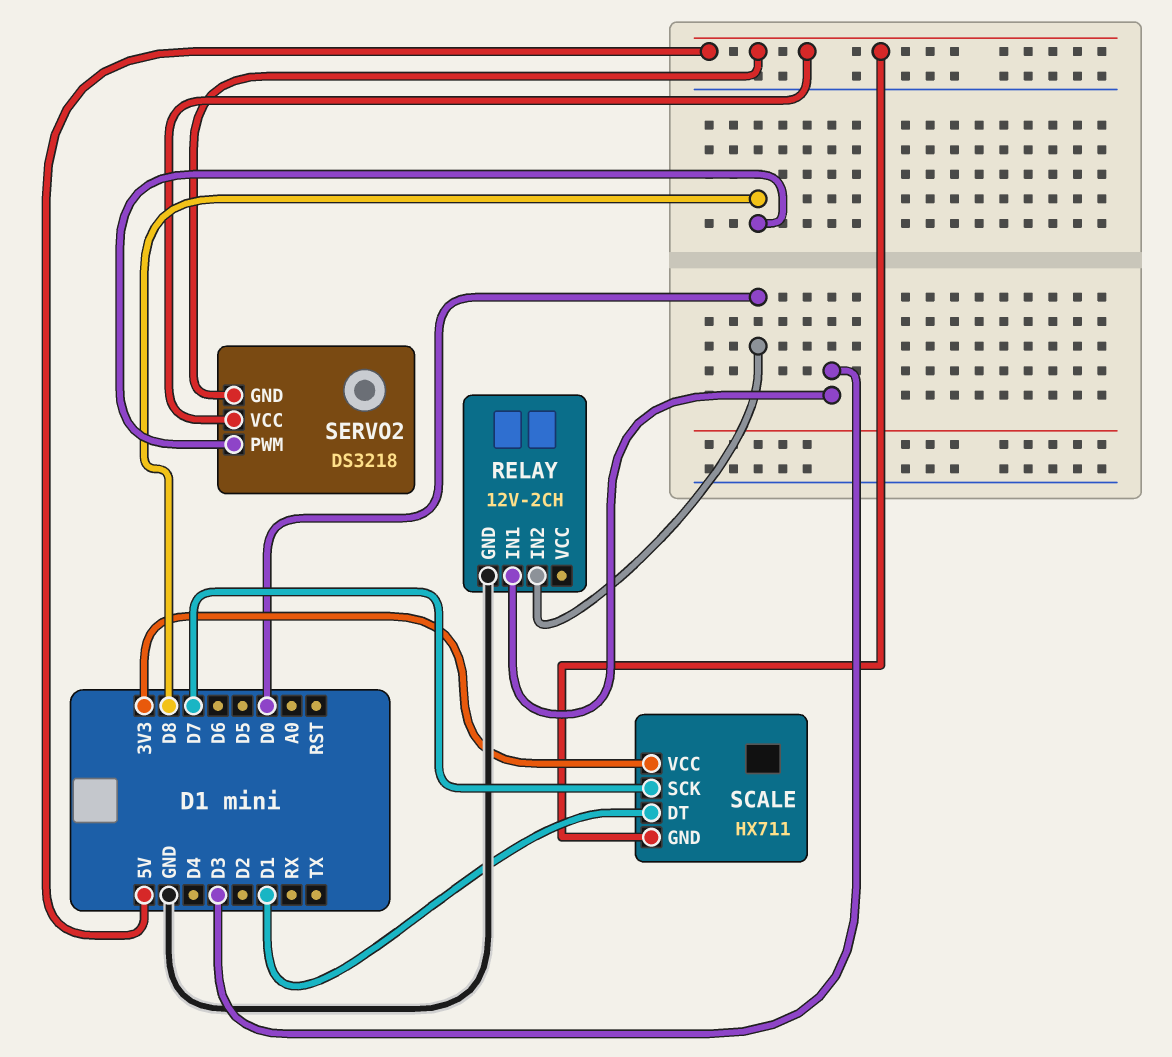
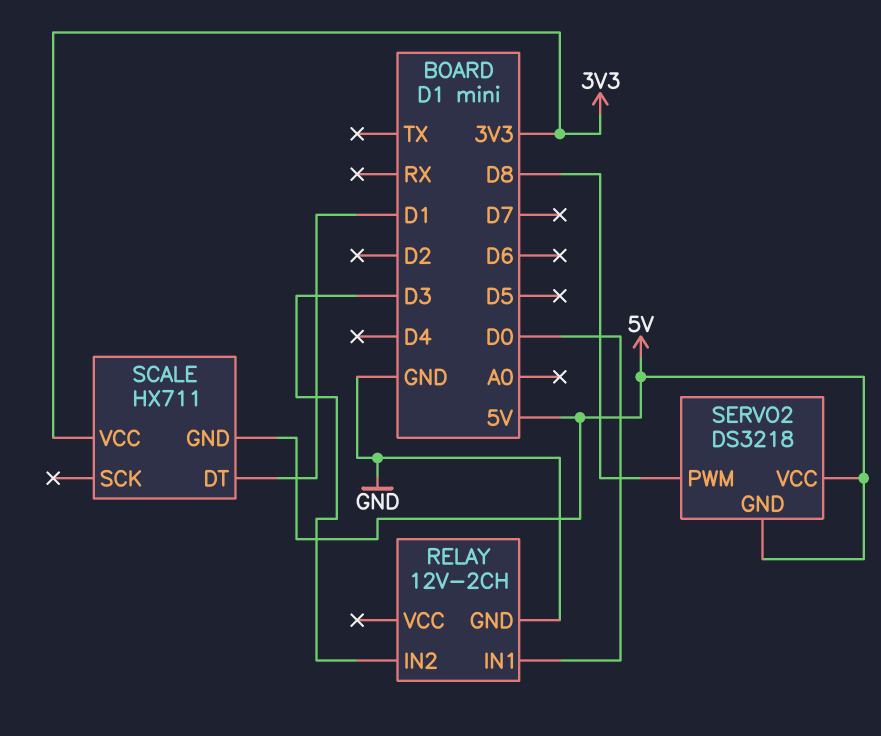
RELAY pin IN1: D3 -> D0
RELAY pin IN2: D0 -> D3
SCALE pin SCK: D7 -> none

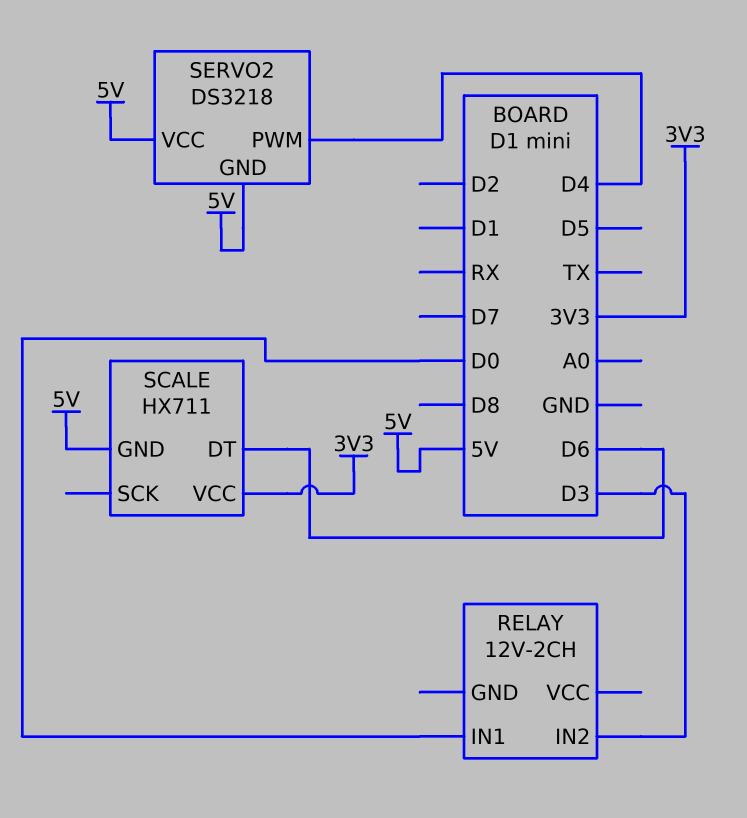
RELAY pin GND: GND -> none
SCALE pin DT: D1 -> D6
SERVO2 pin PWM: D8 -> D4

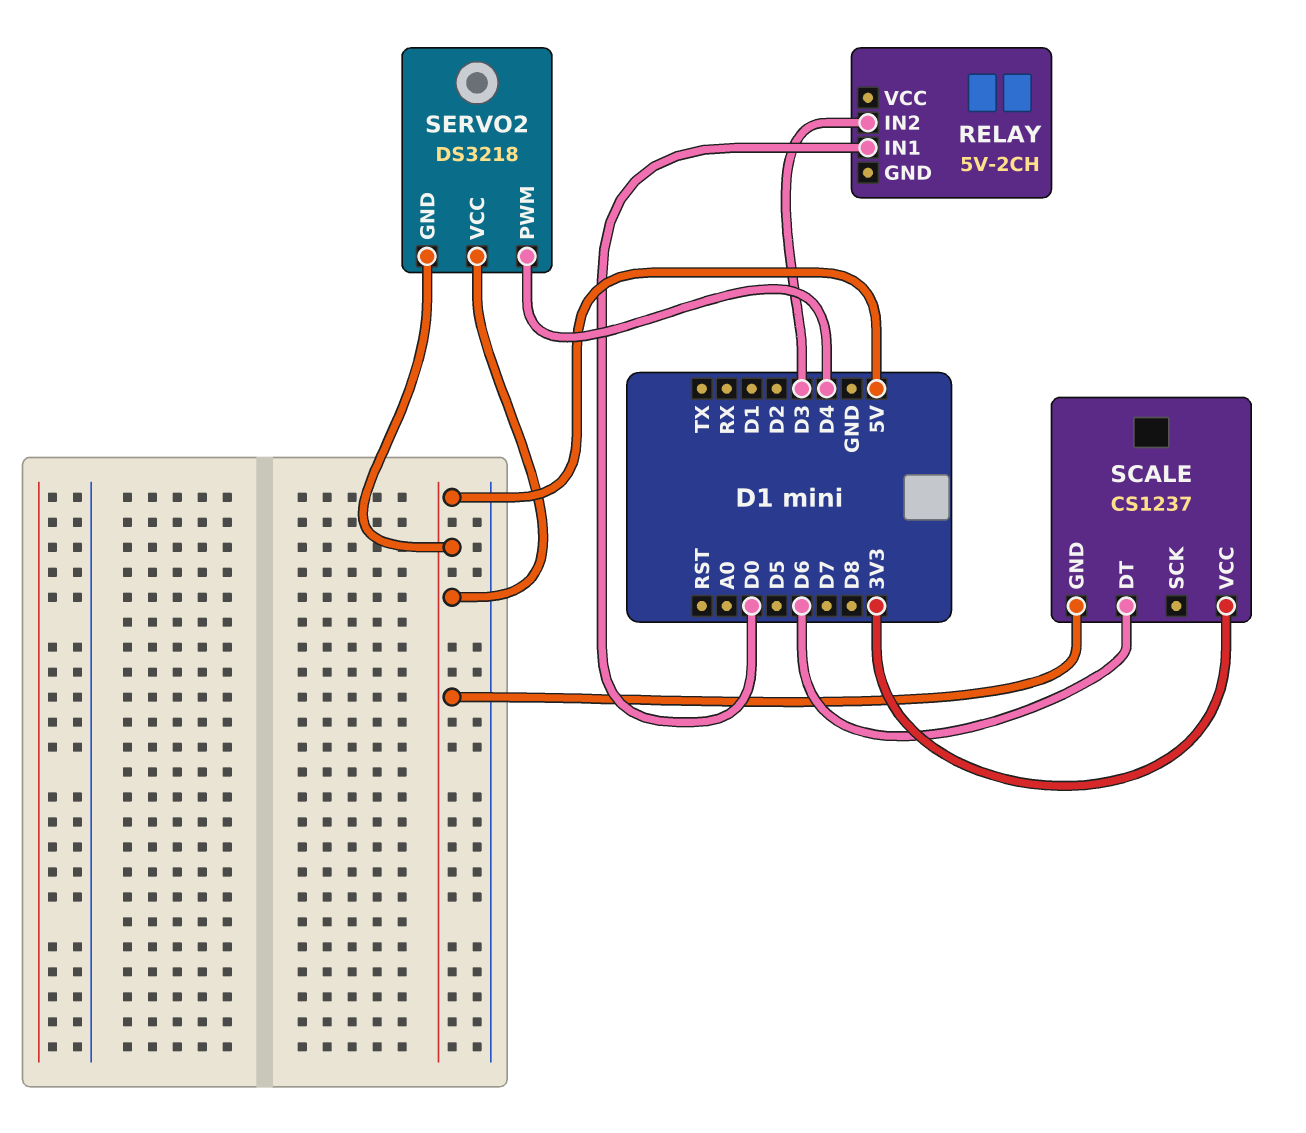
RELAY: 12V-2CH -> 5V-2CH
SCALE: HX711 -> CS1237

